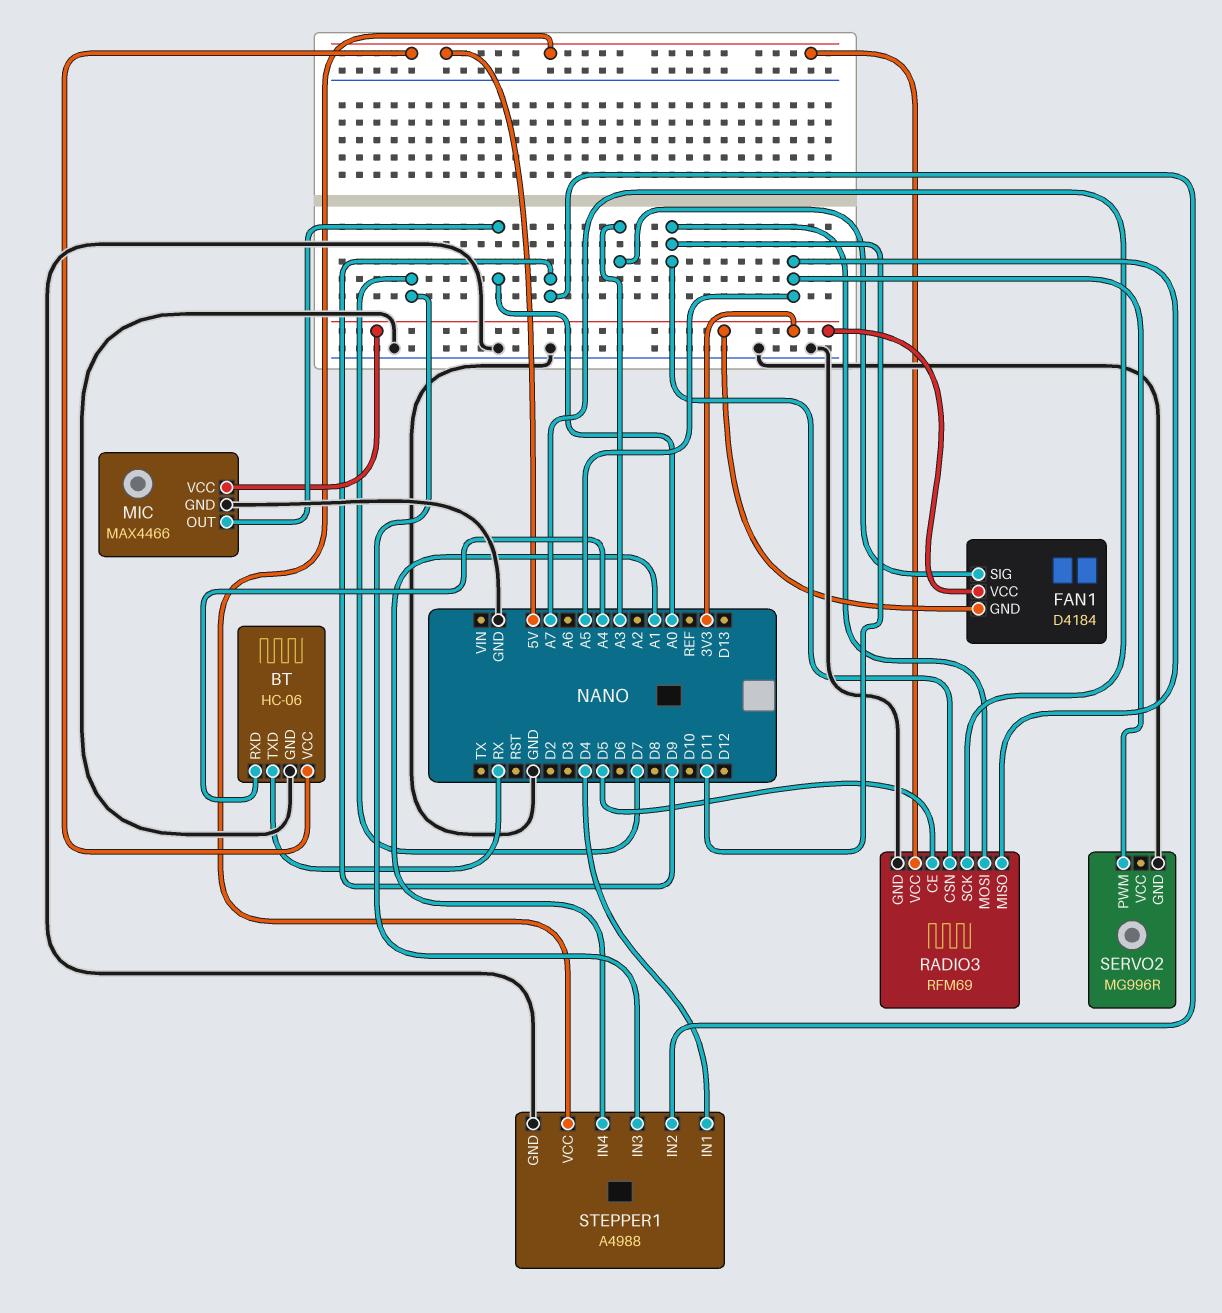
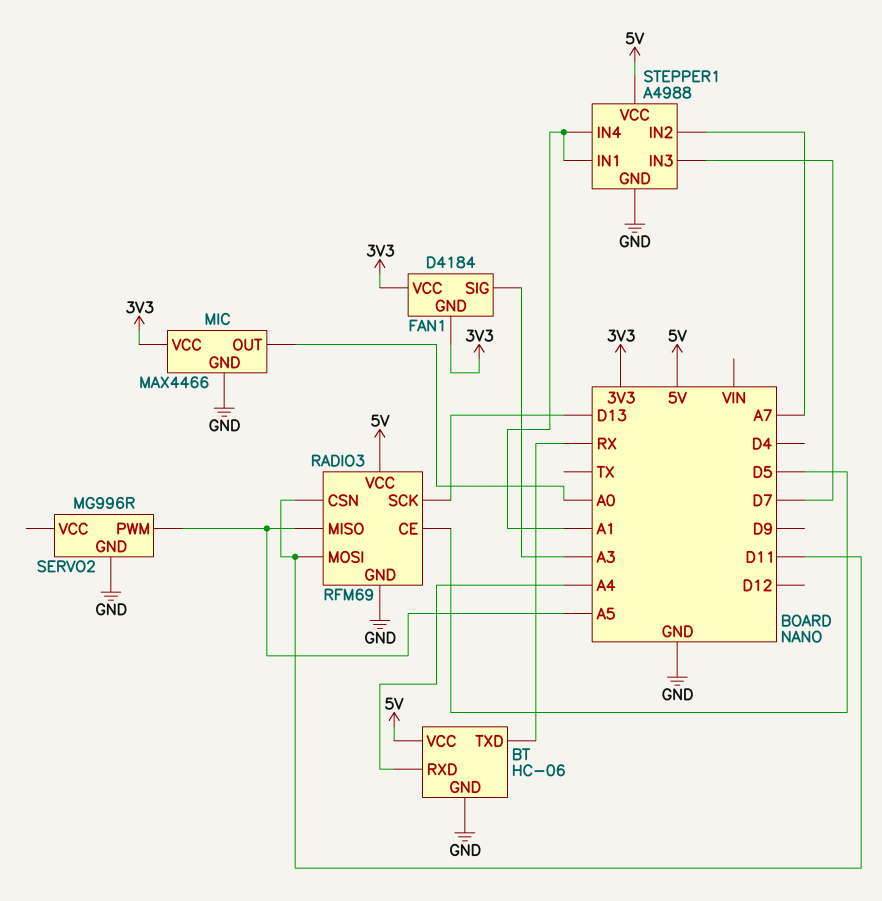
RADIO3 pin SCK: A7 -> D13
STEPPER1 pin IN1: D4 -> A1
STEPPER1 pin IN2: D9 -> A7

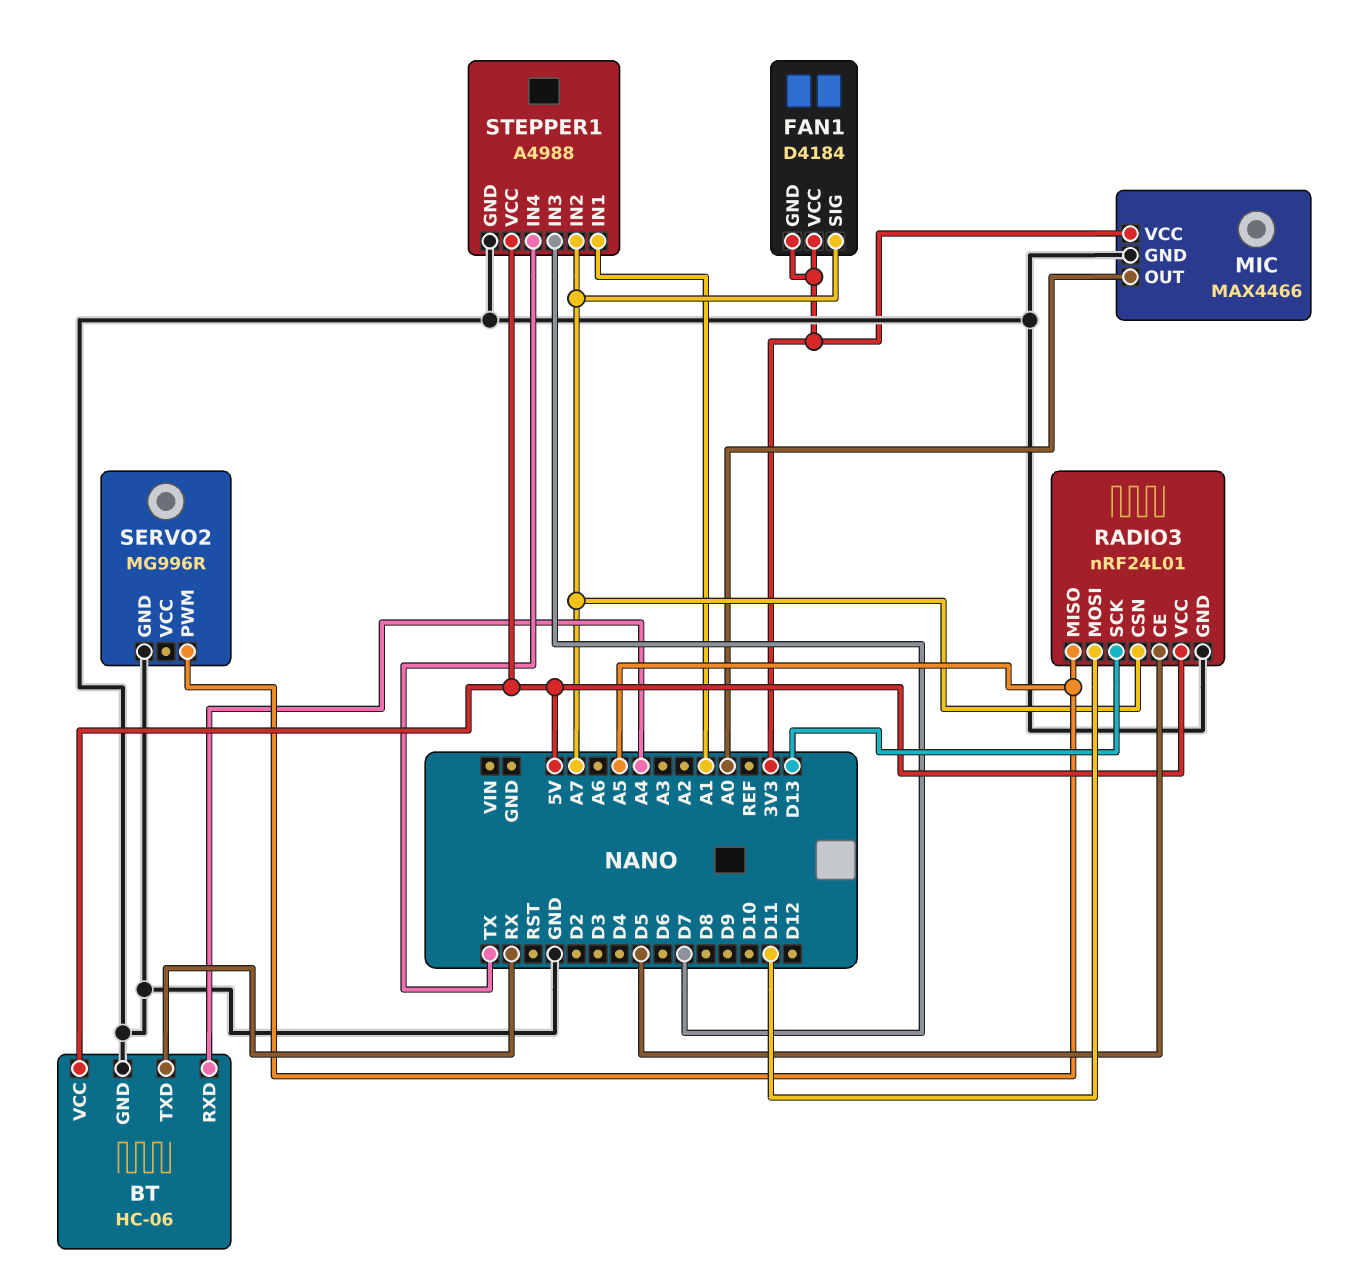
FAN1 pin SIG: A3 -> A7
RADIO3: RFM69 -> nRF24L01
RADIO3 pin CSN: D11 -> A7
STEPPER1 pin IN4: A1 -> TX

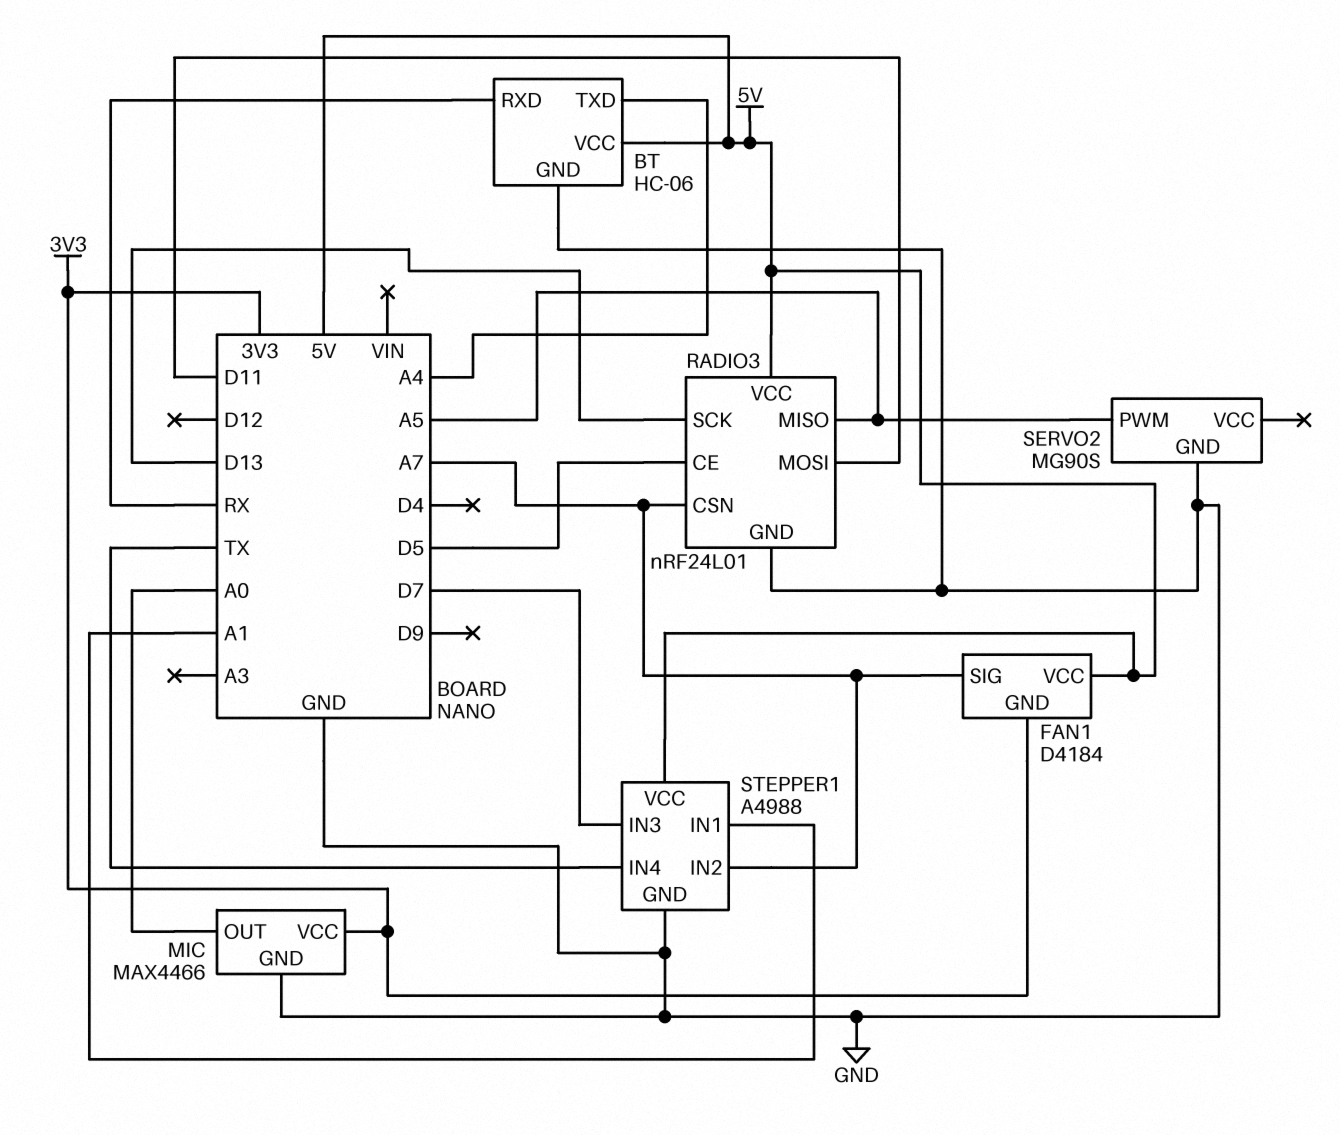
BT pin RXD: A4 -> RX
BT pin TXD: RX -> A4
FAN1 pin VCC: 3V3 -> 5V
SERVO2: MG996R -> MG90S

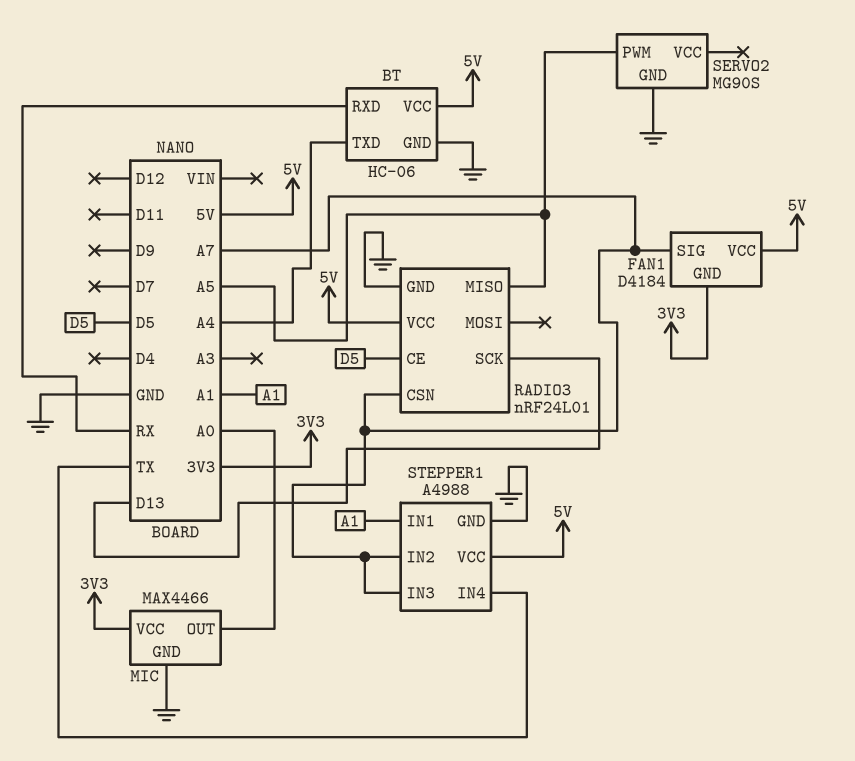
RADIO3 pin MOSI: D11 -> none
STEPPER1 pin IN3: D7 -> A7

